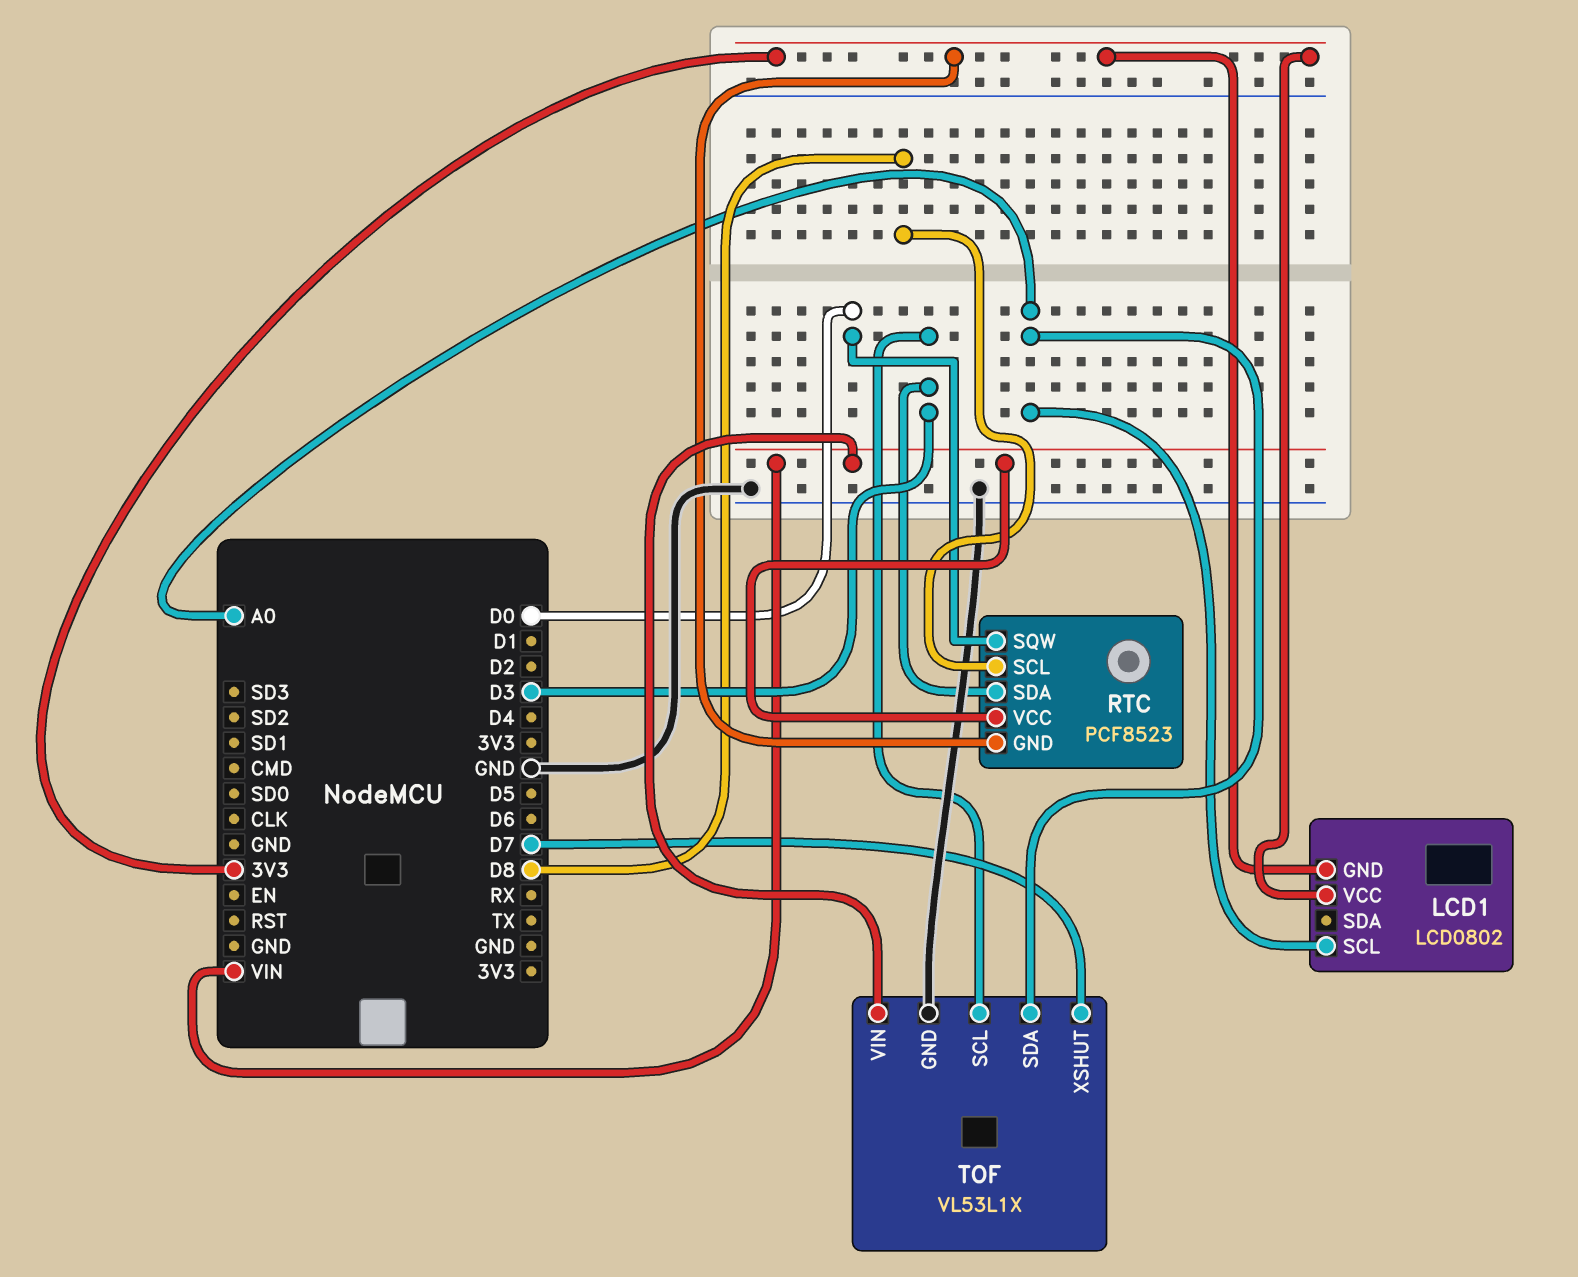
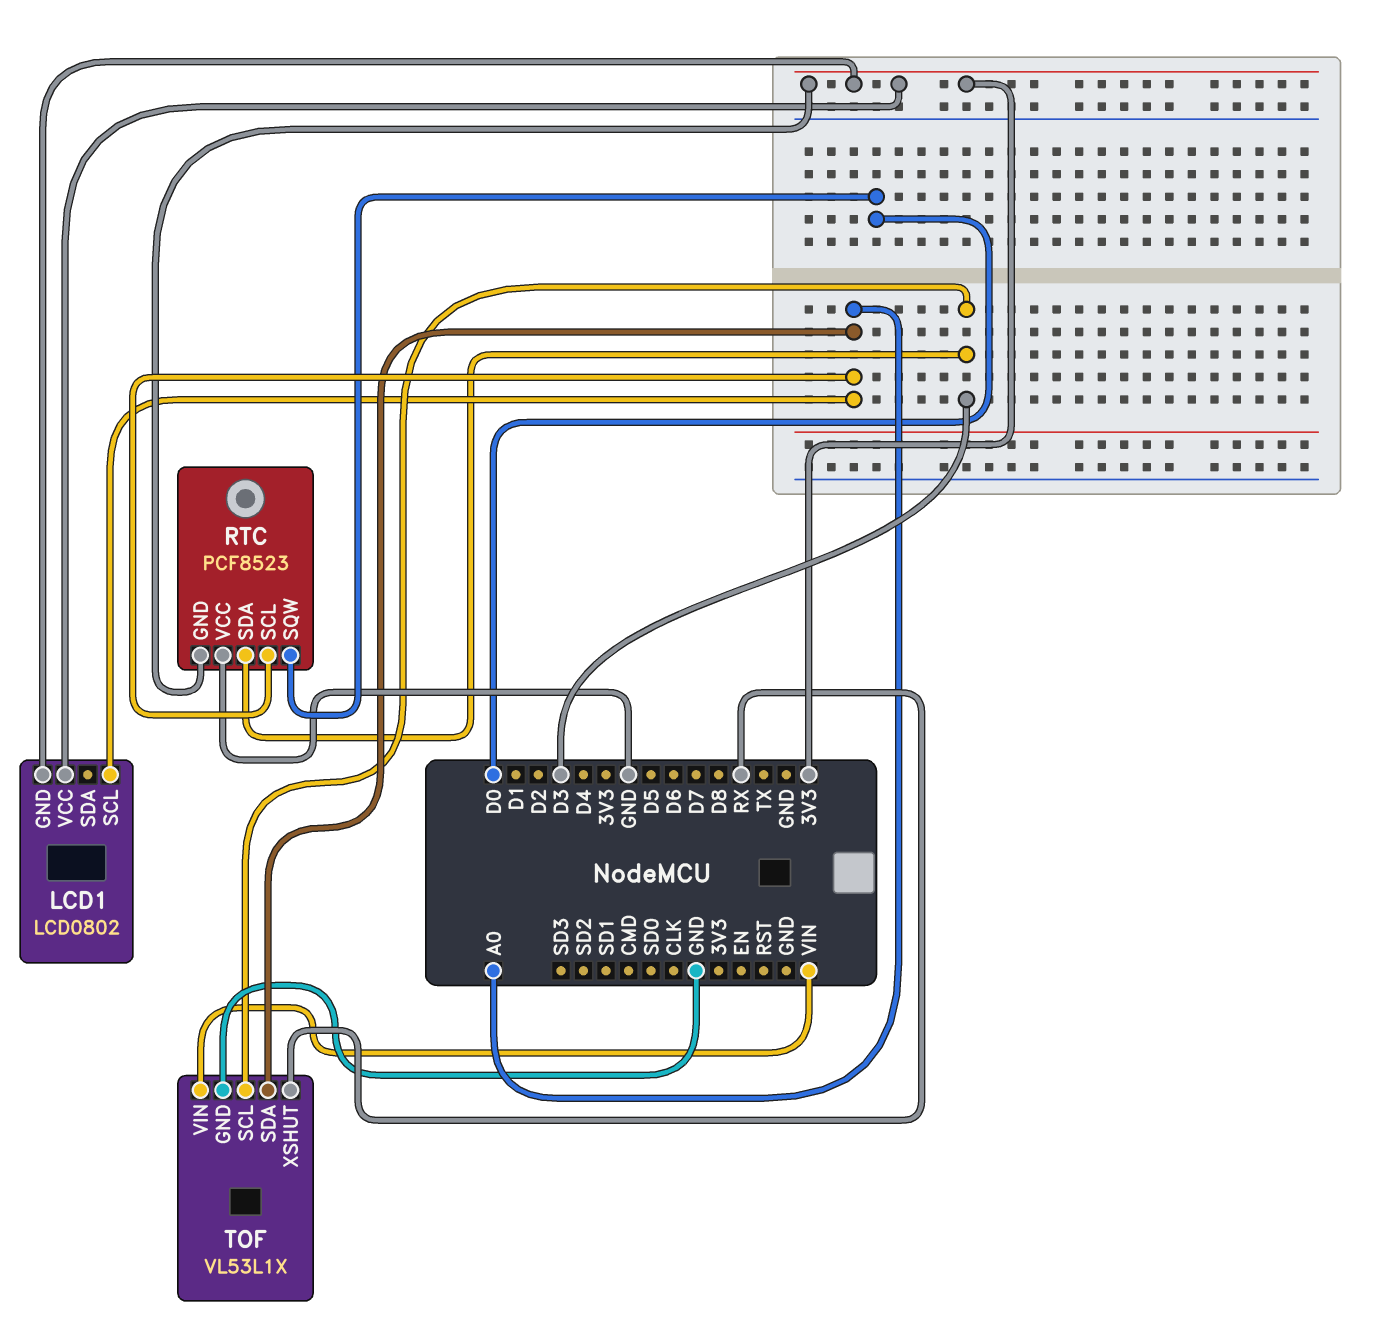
RTC pin SCL: D8 -> A0
RTC pin VCC: VIN -> GND
TOF pin XSHUT: D7 -> RX

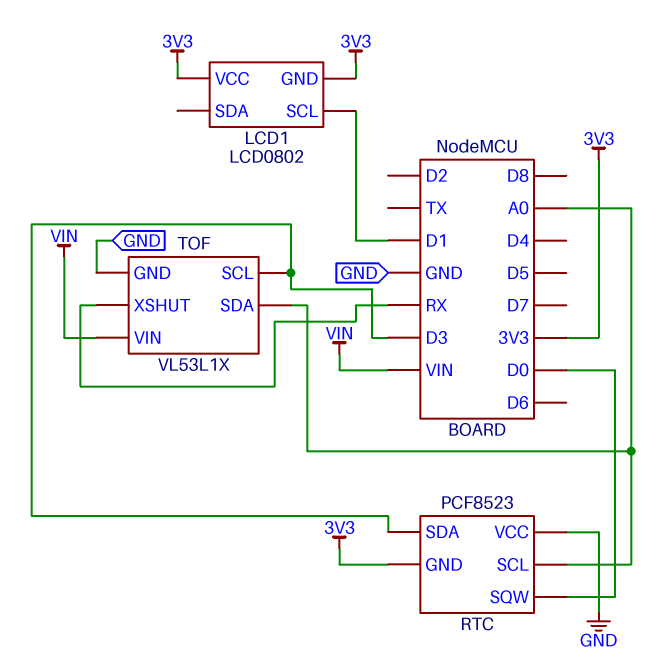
LCD1 pin SCL: A0 -> D1

